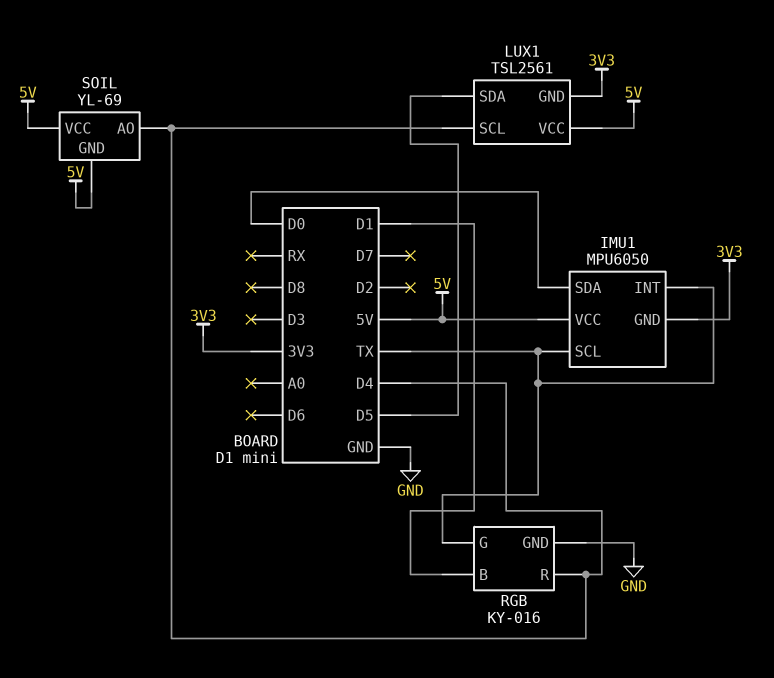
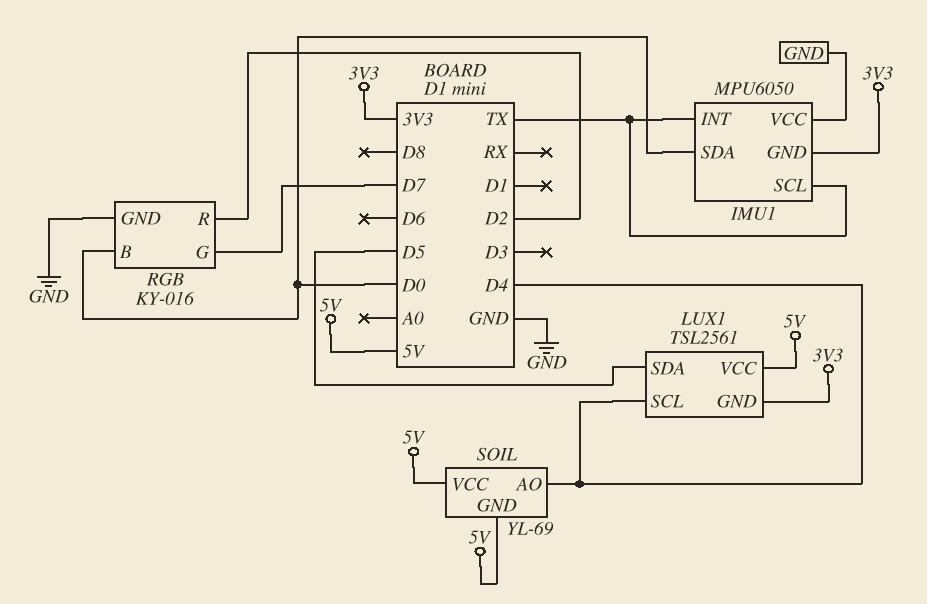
IMU1 pin VCC: 5V -> GND
RGB pin B: D1 -> D0
RGB pin G: TX -> D7
RGB pin R: D4 -> D2

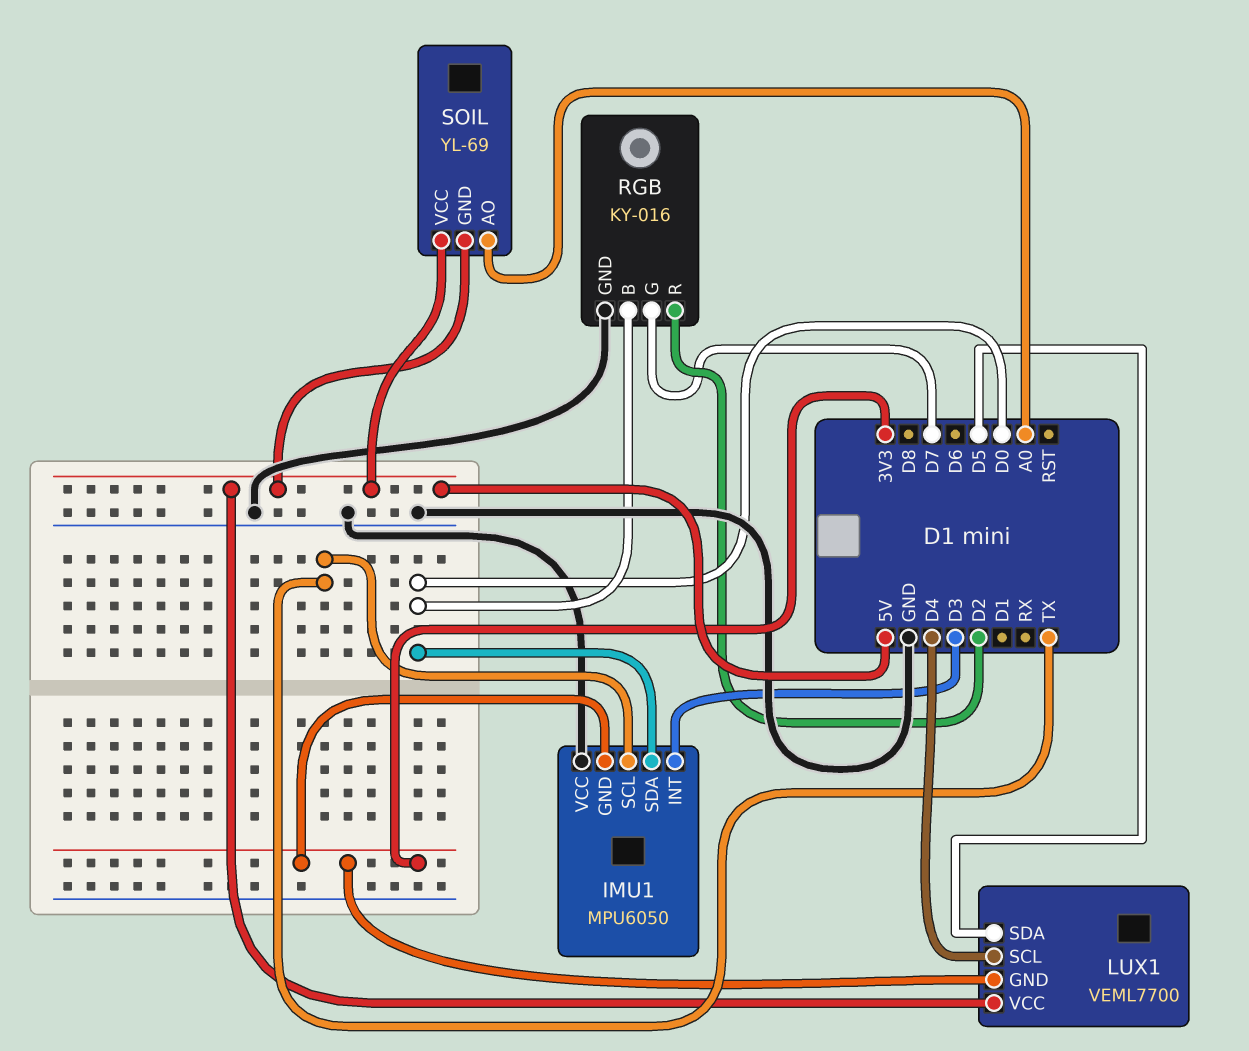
IMU1 pin INT: TX -> D3
LUX1: TSL2561 -> VEML7700
SOIL pin AO: D4 -> A0

